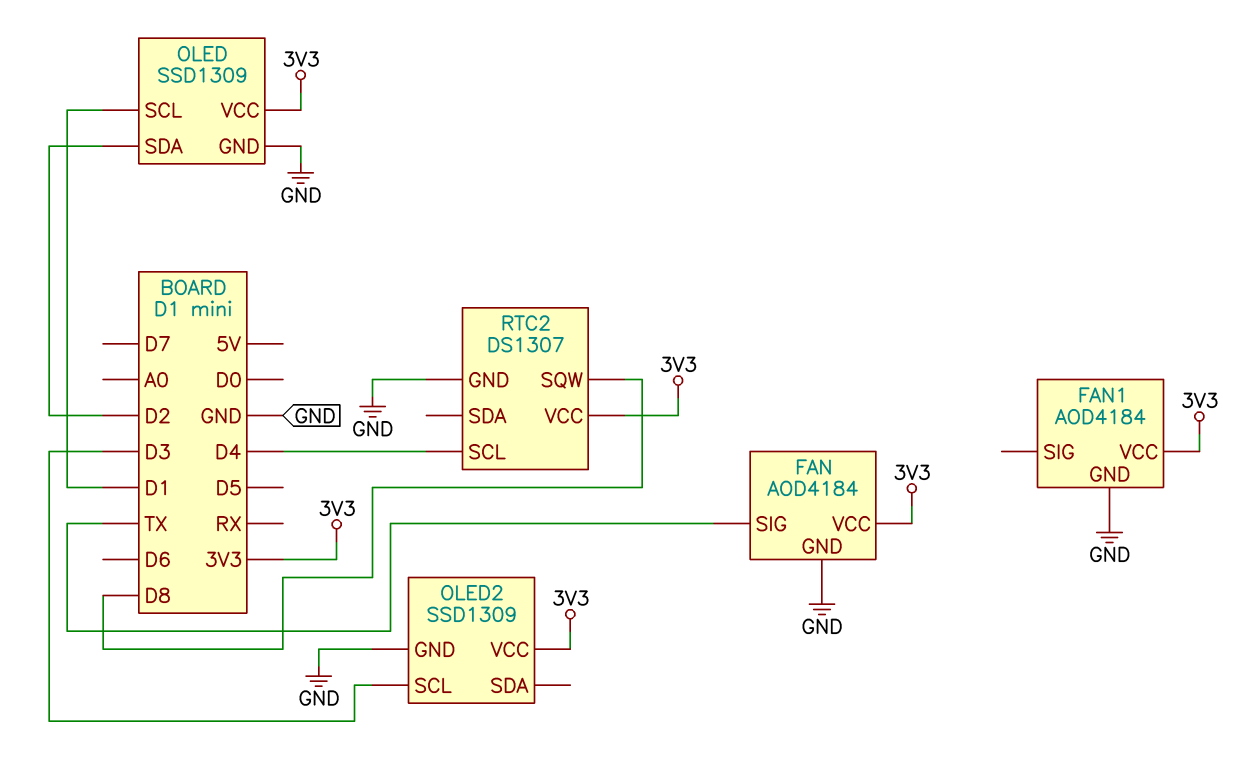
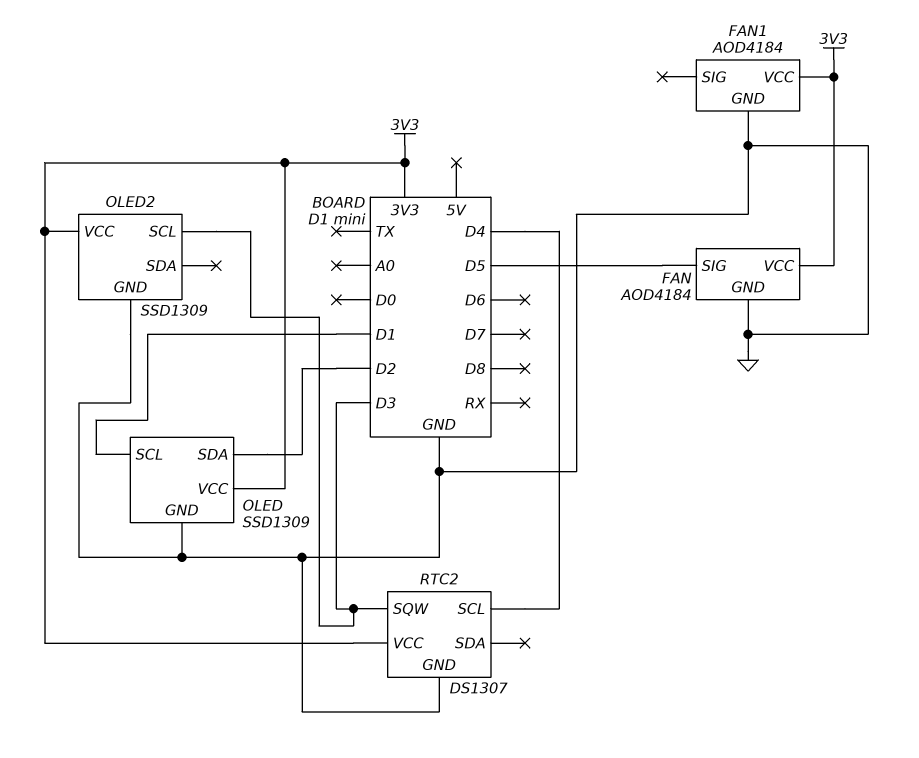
FAN pin SIG: TX -> D5
RTC2 pin SQW: D8 -> D3

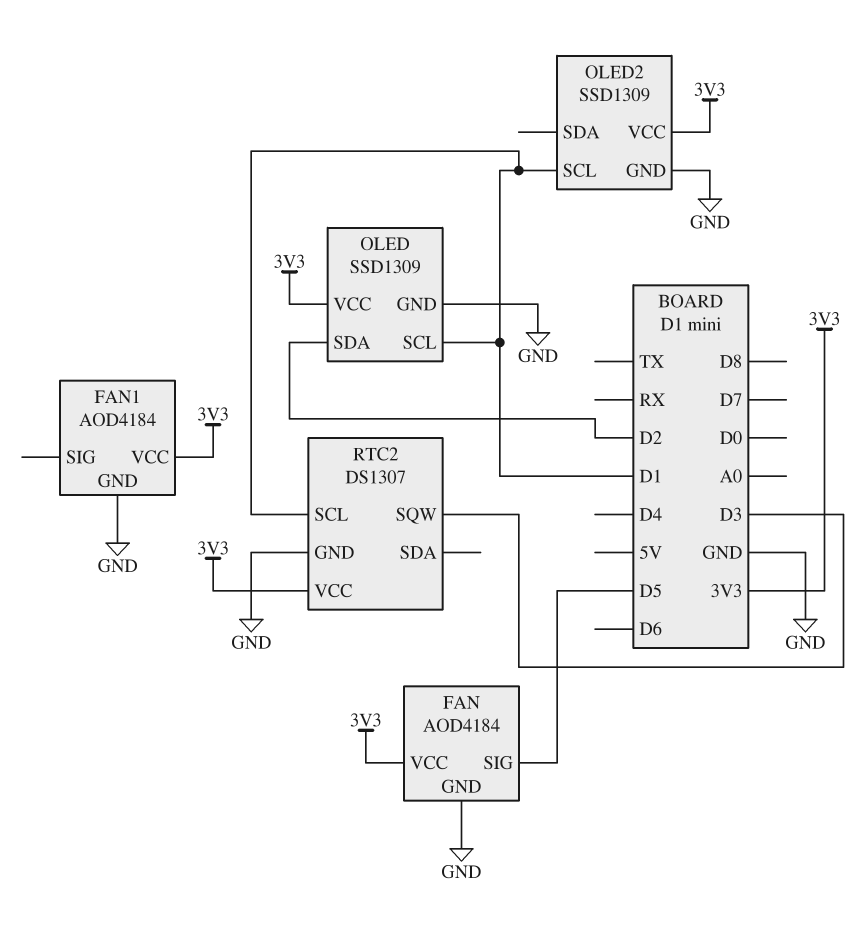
OLED2 pin SCL: D3 -> D1
RTC2 pin SCL: D4 -> D1

